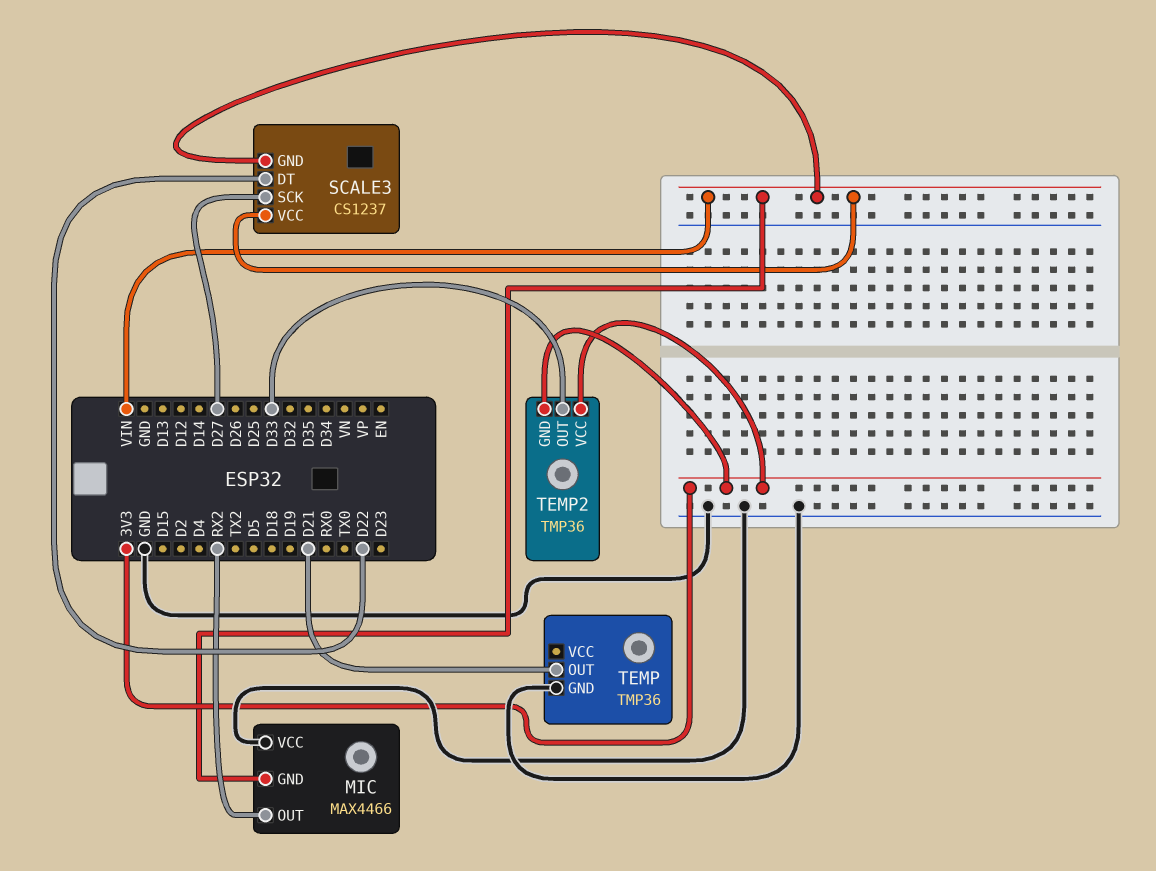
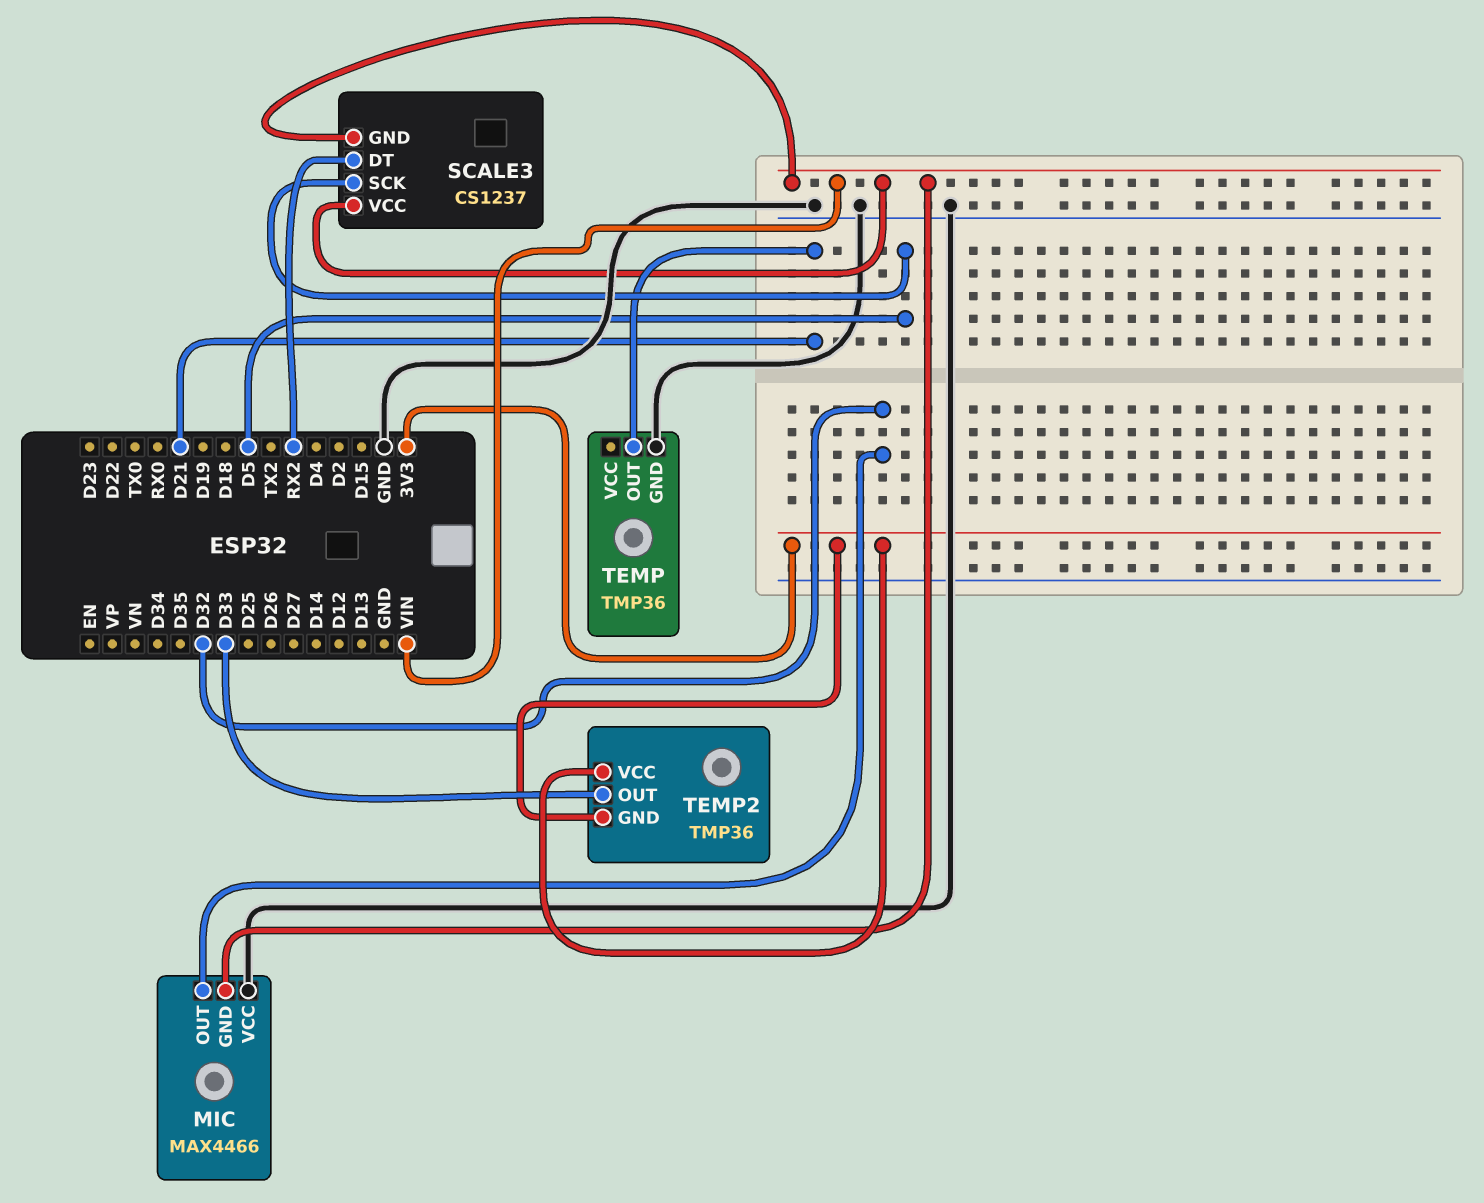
MIC pin OUT: RX2 -> D32
SCALE3 pin DT: D22 -> RX2
SCALE3 pin SCK: D27 -> D5

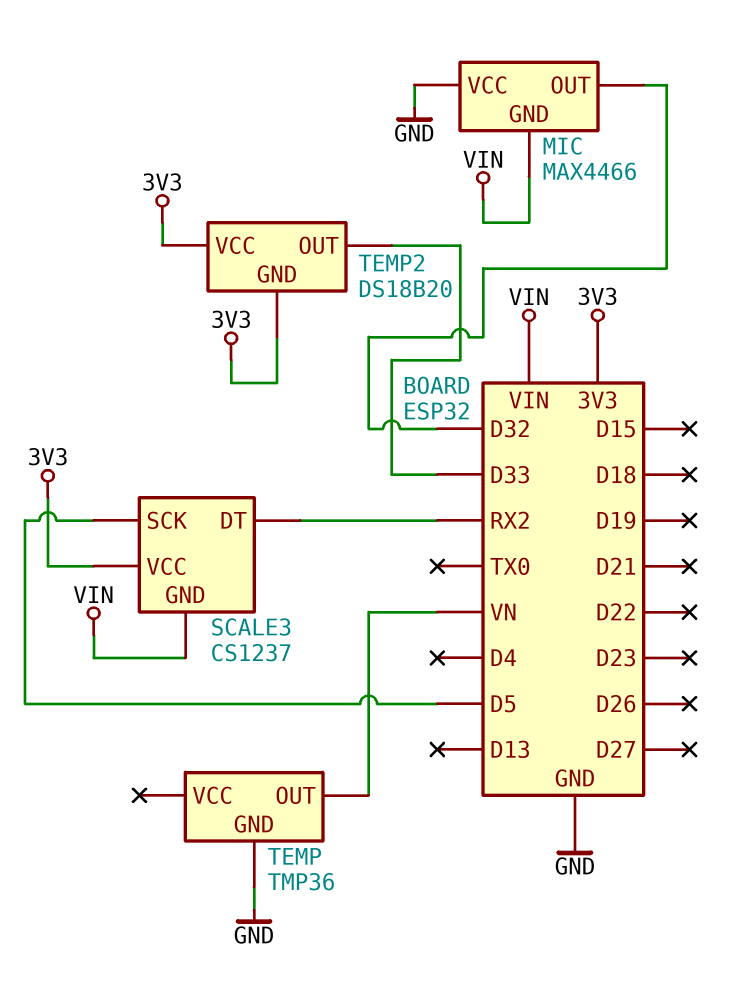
SCALE3 pin VCC: VIN -> 3V3
TEMP pin OUT: D21 -> VN
TEMP2: TMP36 -> DS18B20

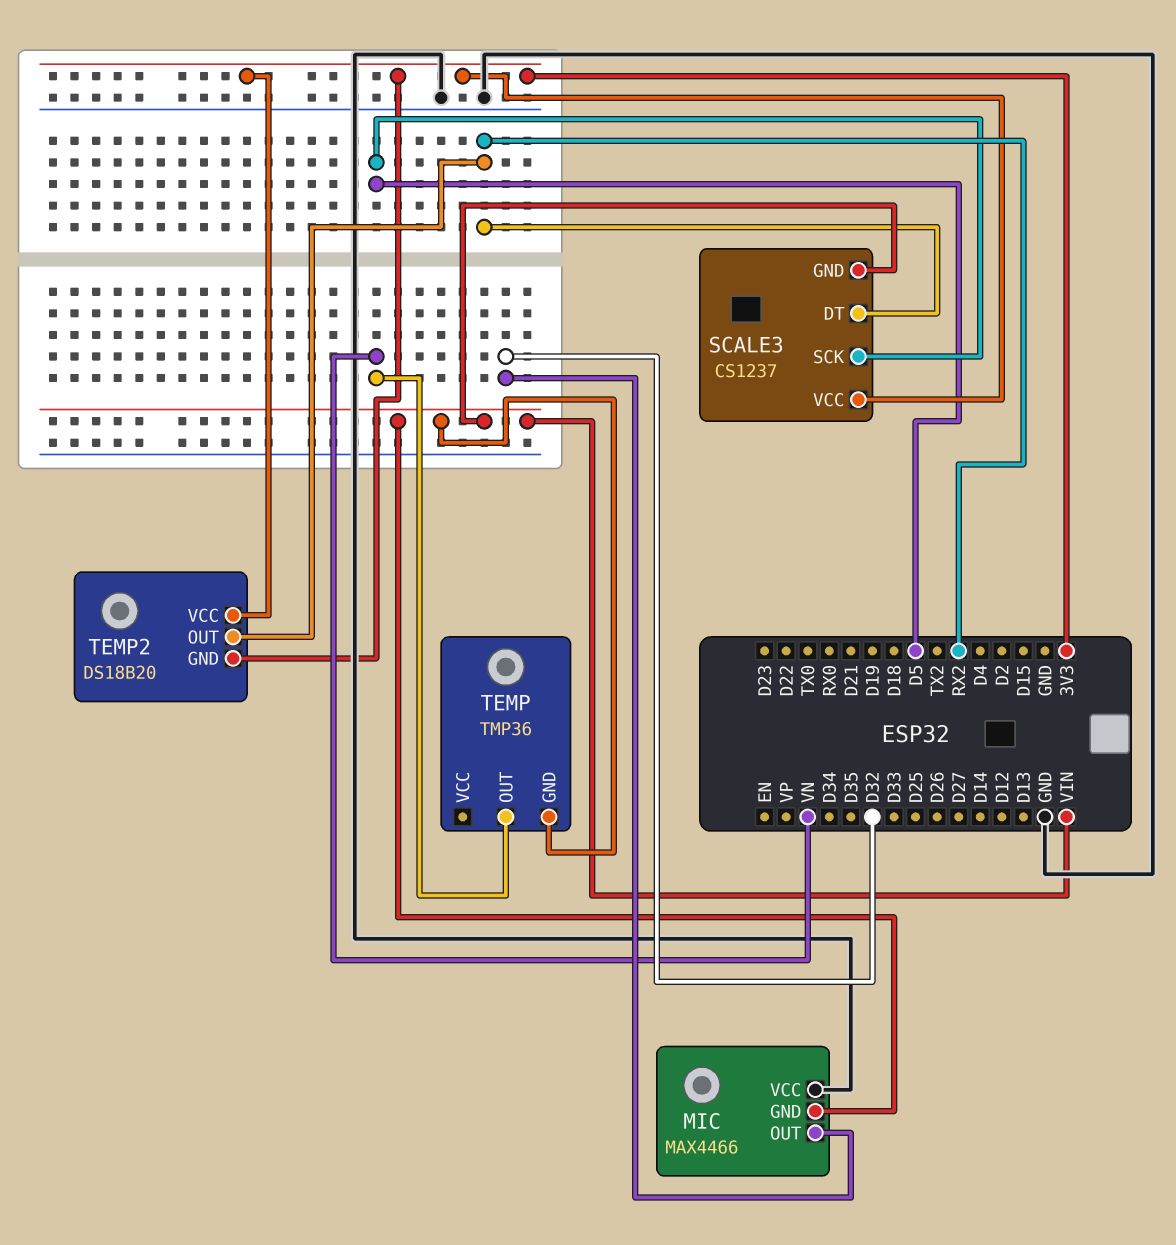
TEMP pin GND: GND -> VIN
TEMP2 pin OUT: D33 -> RX2

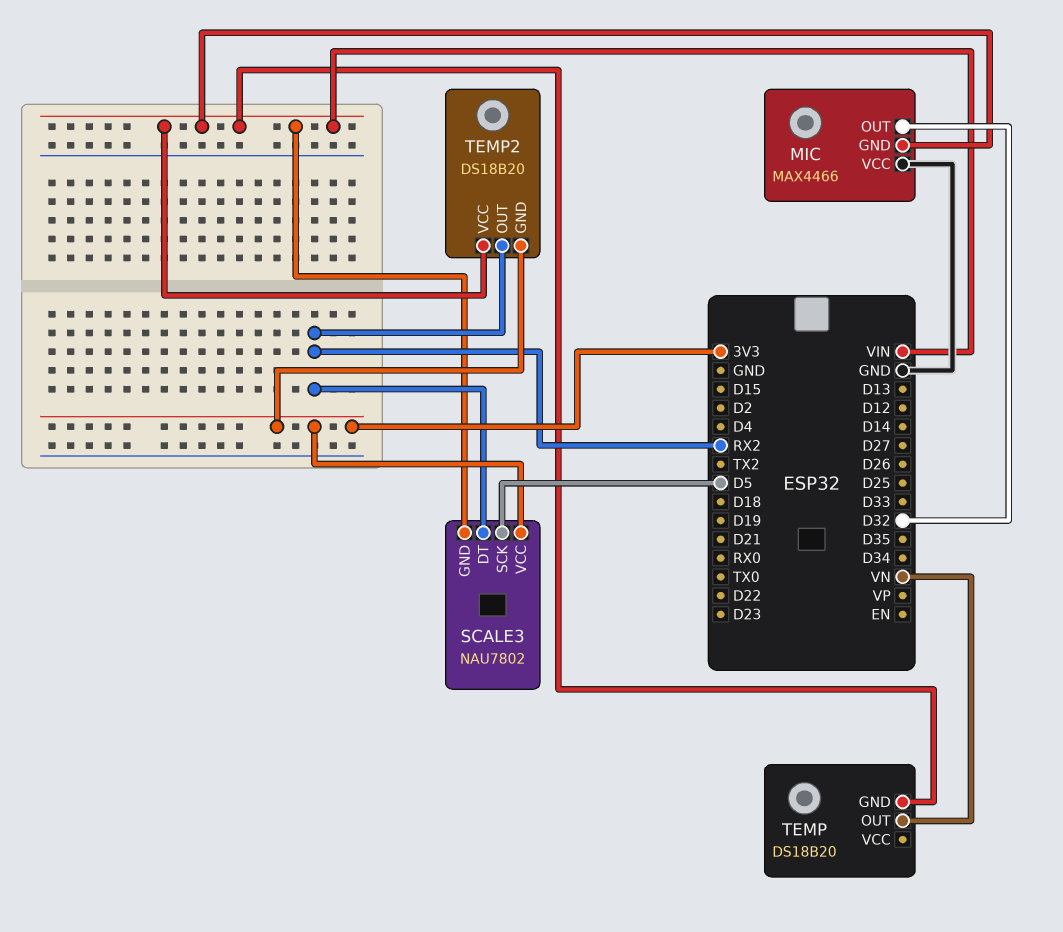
SCALE3: CS1237 -> NAU7802
TEMP: TMP36 -> DS18B20
TEMP2 pin VCC: 3V3 -> VIN

